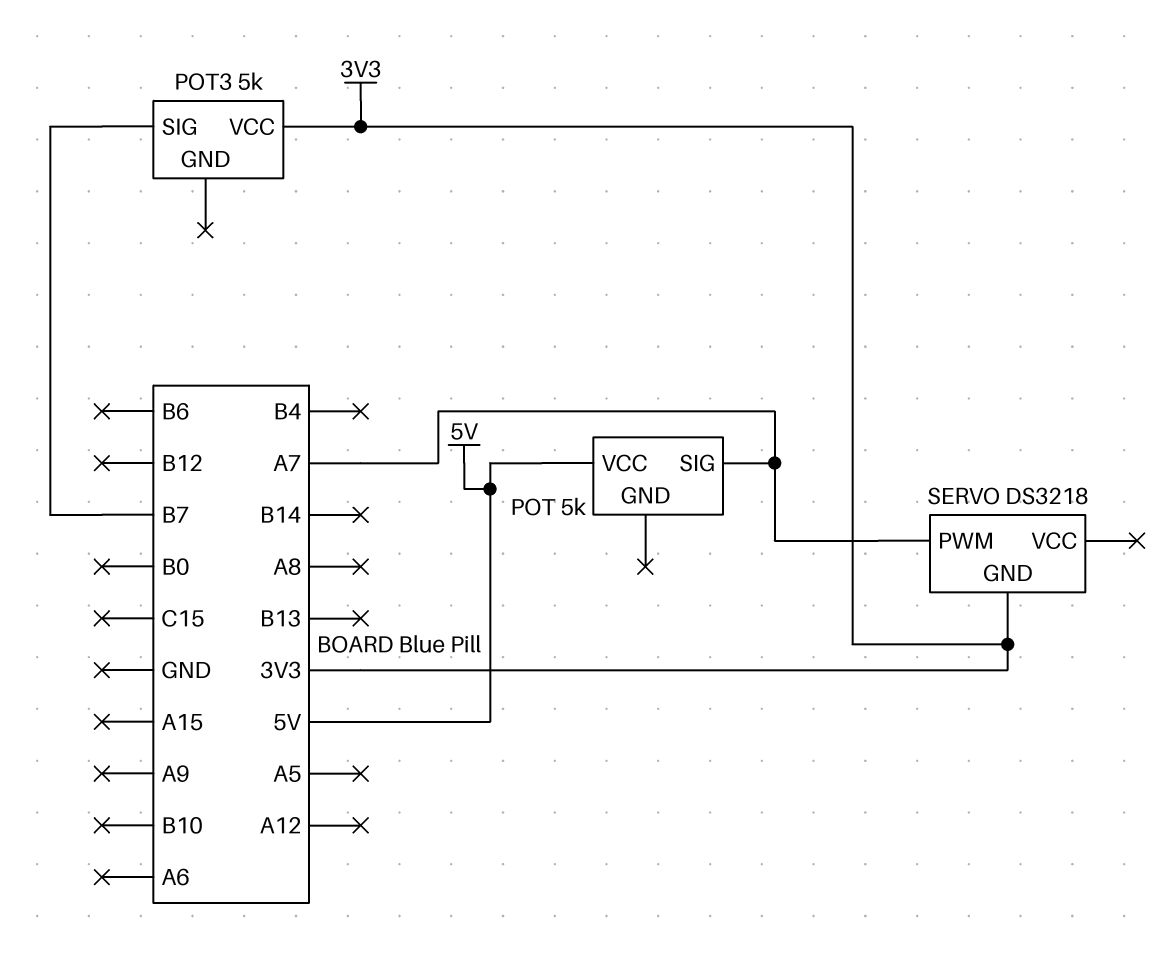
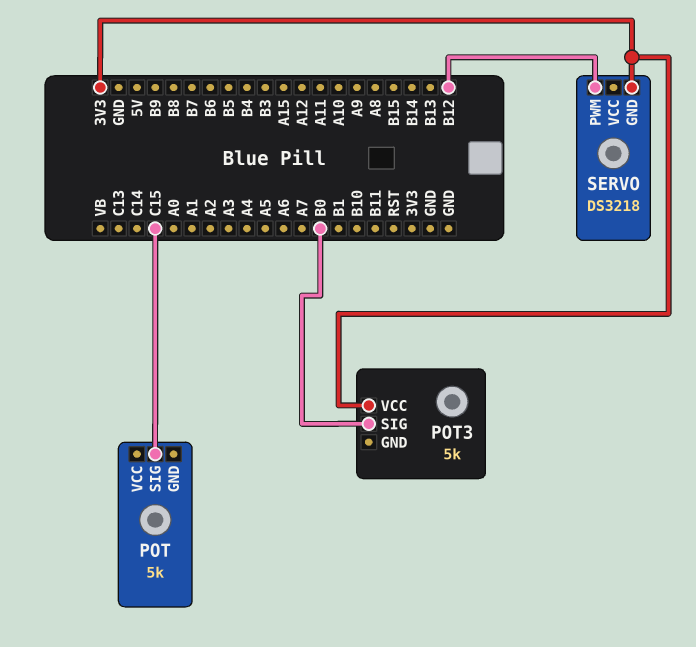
POT pin SIG: A7 -> C15
POT pin VCC: 5V -> none
POT3 pin SIG: B7 -> B0
SERVO pin PWM: A7 -> B12

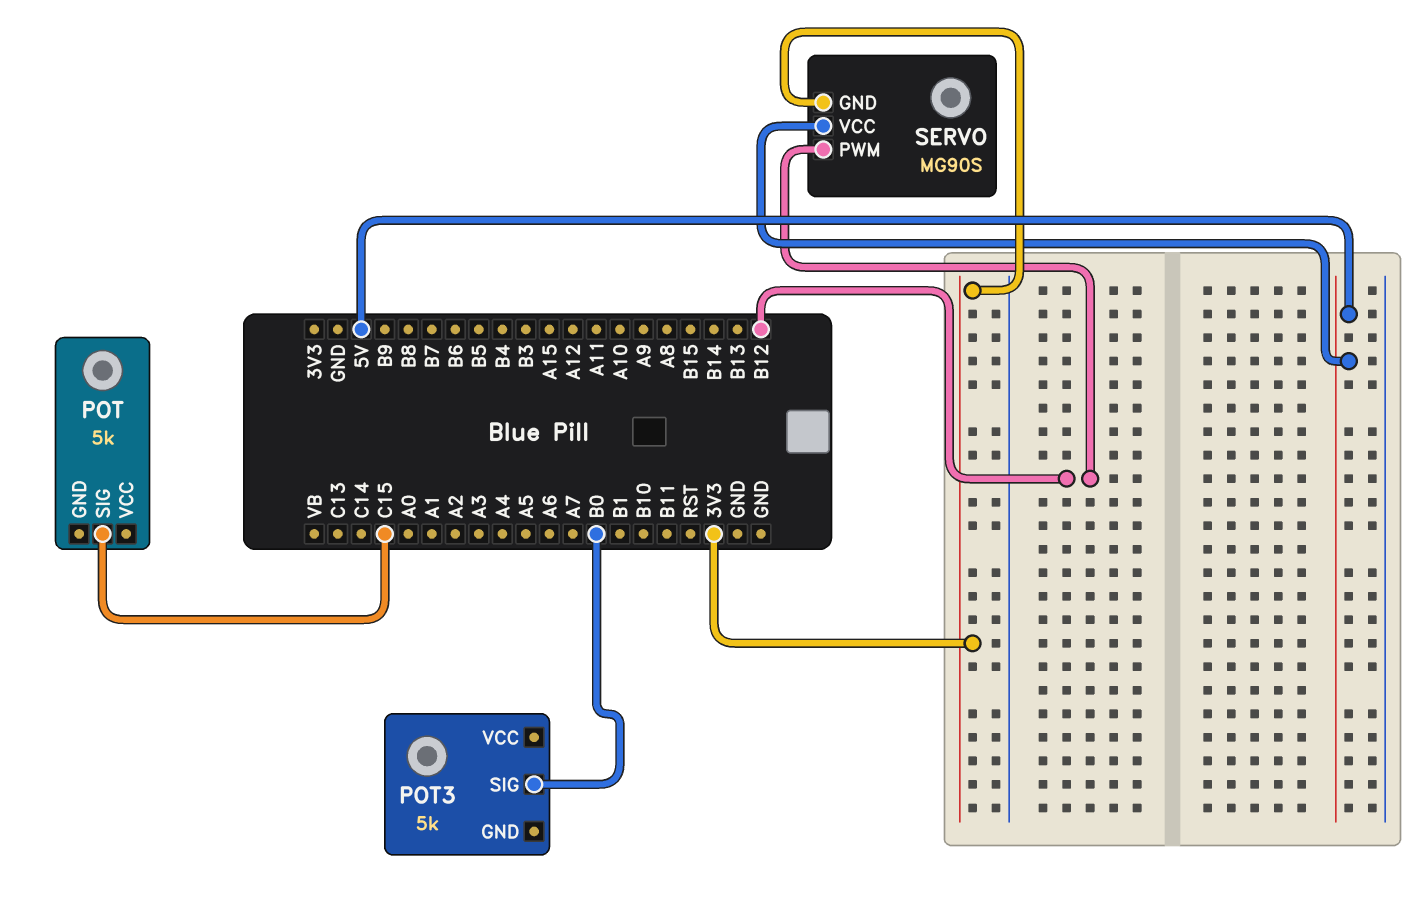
POT3 pin VCC: 3V3 -> none
SERVO: DS3218 -> MG90S
SERVO pin VCC: none -> 5V

